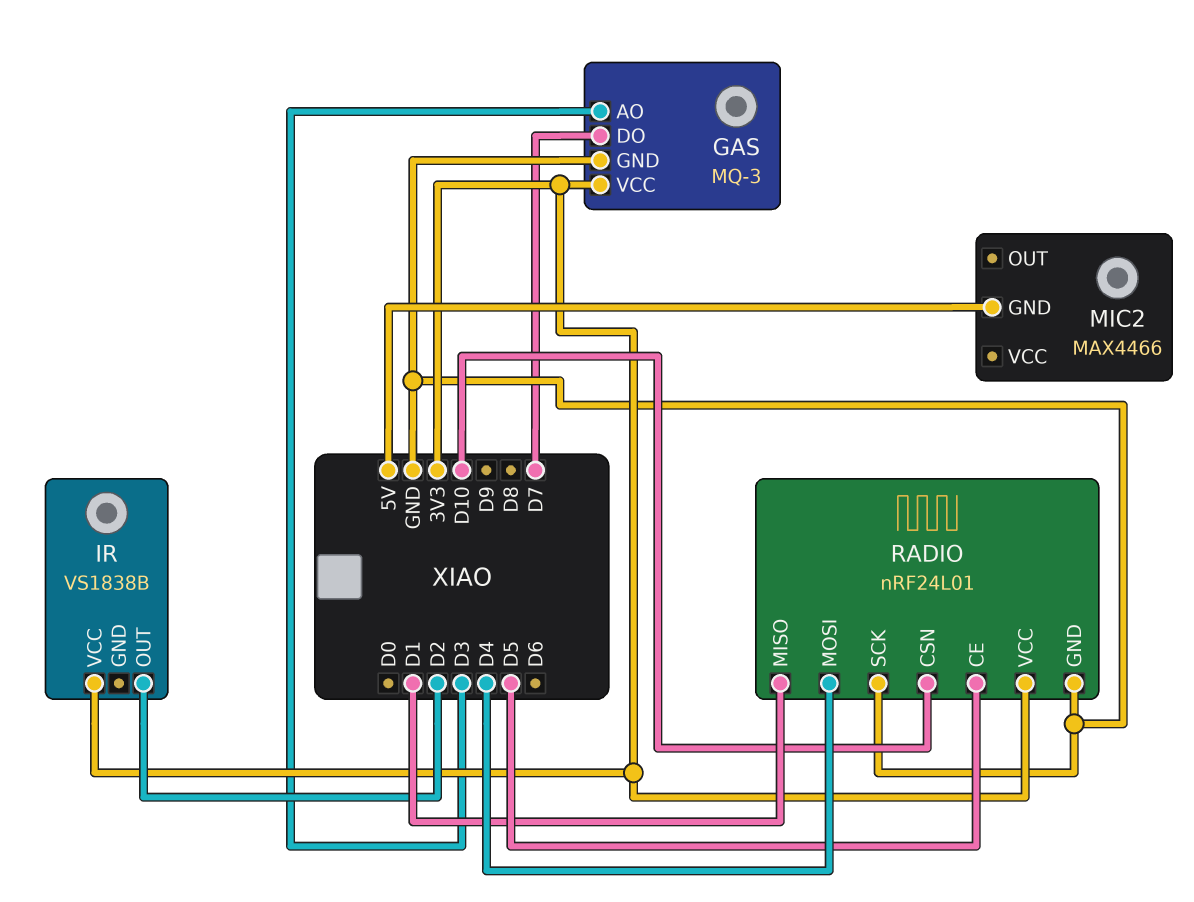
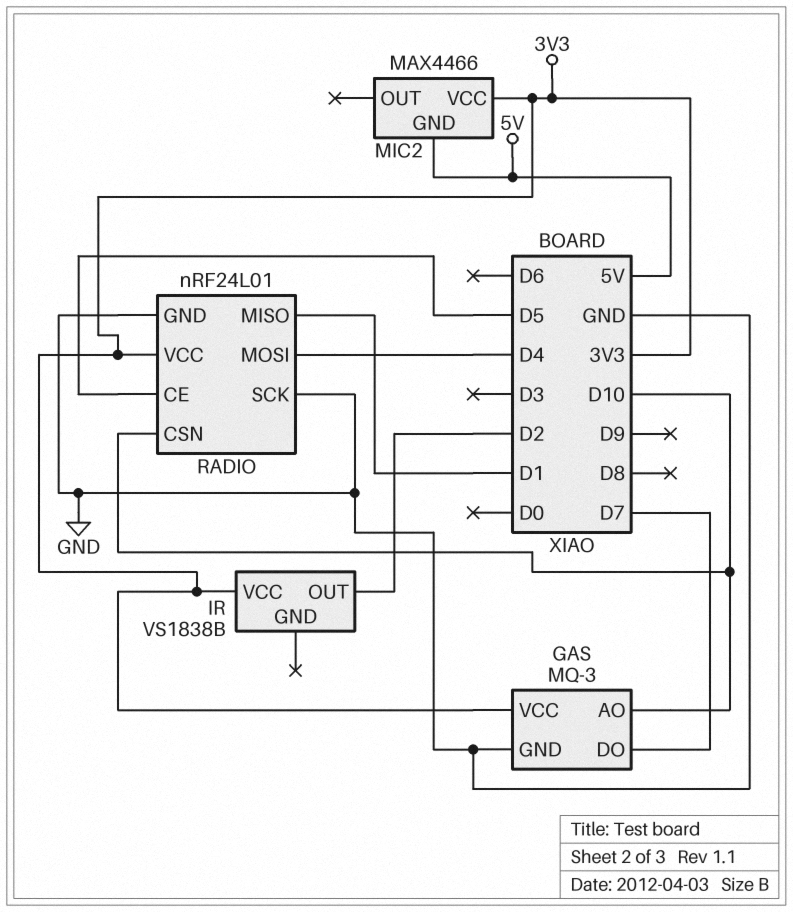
GAS pin AO: D3 -> D10
MIC2 pin VCC: none -> 3V3

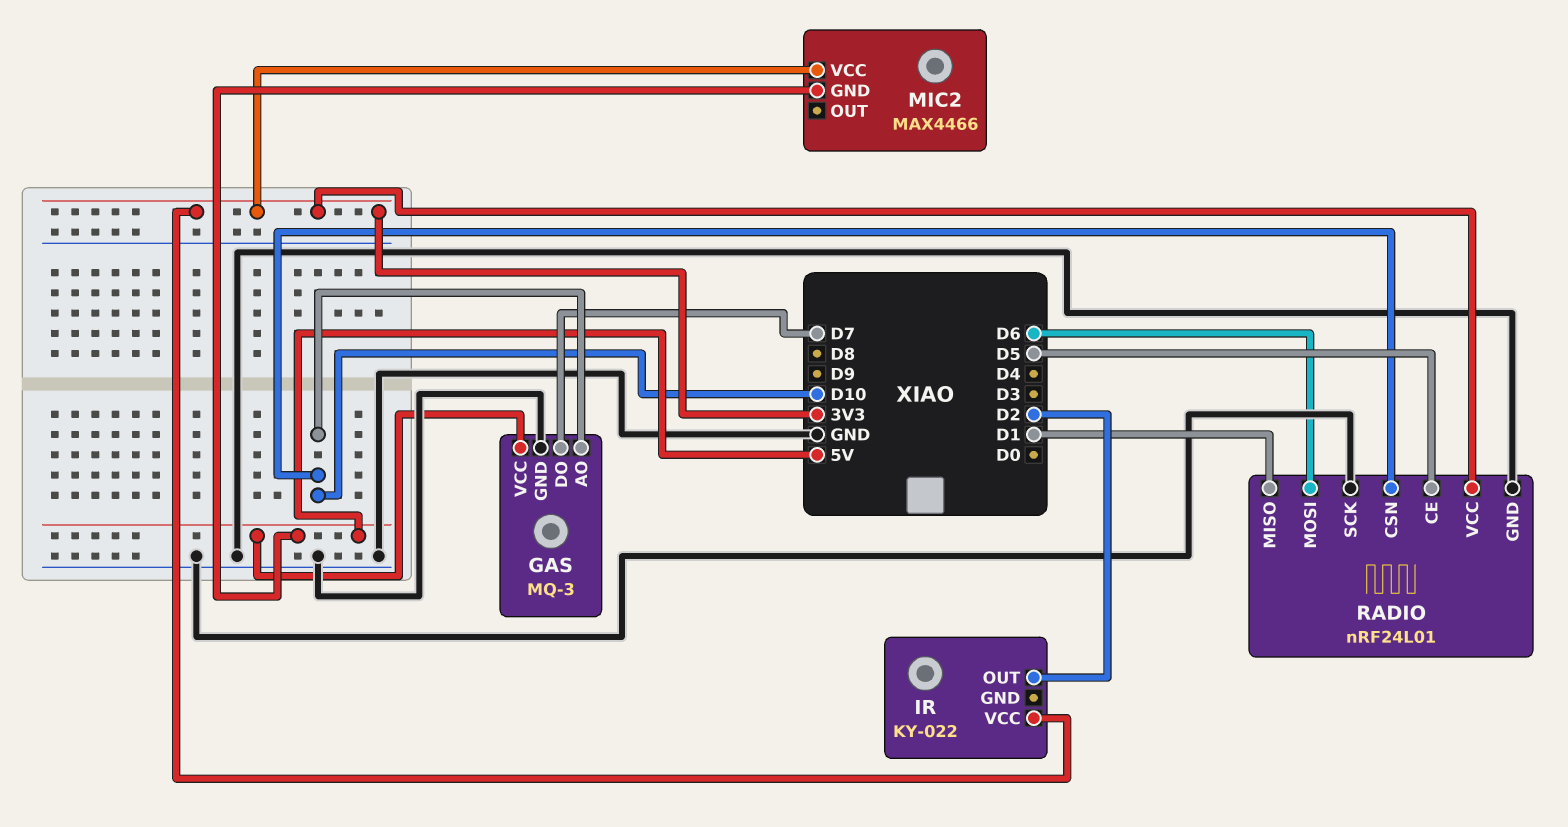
GAS pin VCC: 3V3 -> 5V
IR: VS1838B -> KY-022
RADIO pin MOSI: D4 -> D6

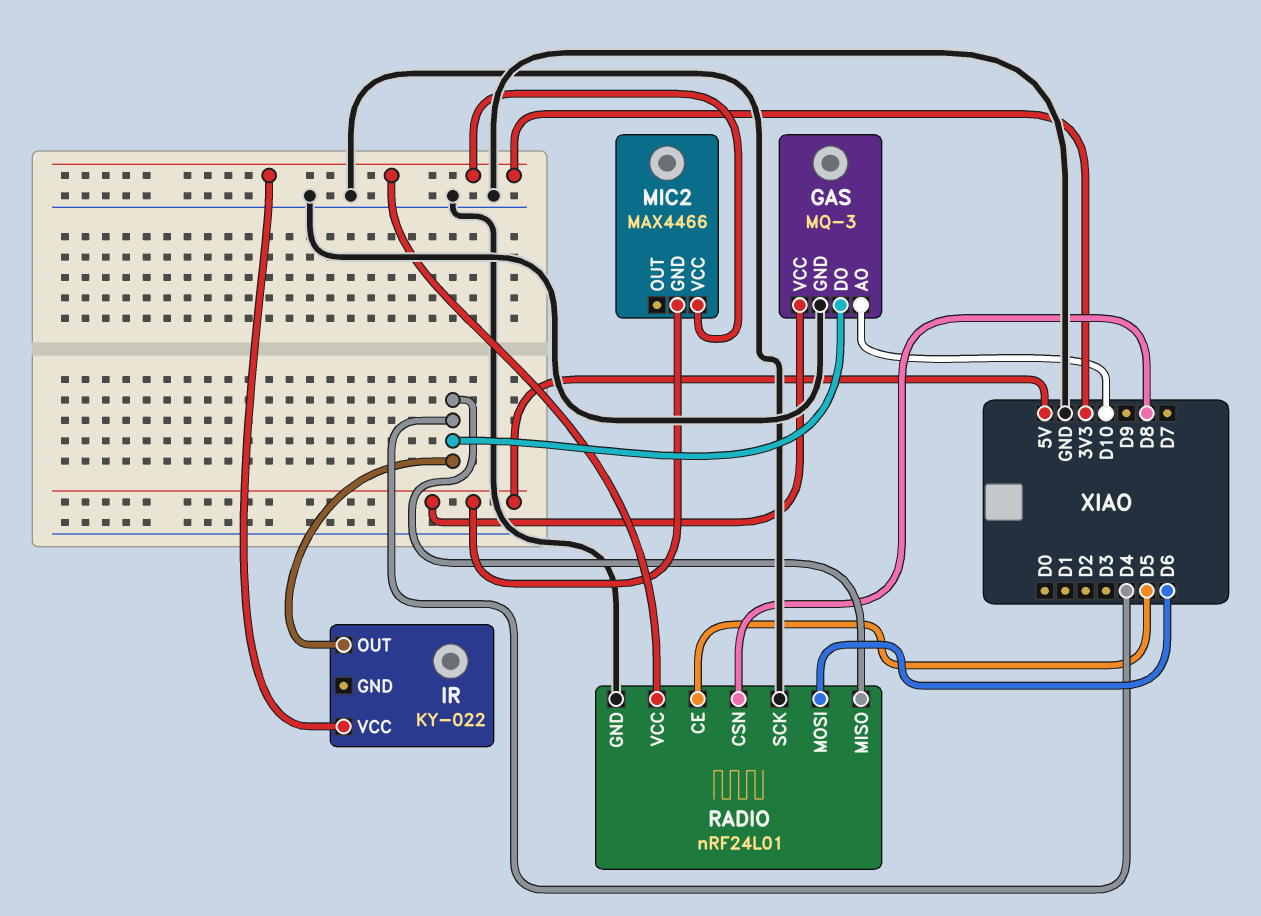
GAS pin DO: D7 -> D4
IR pin OUT: D2 -> D4
RADIO pin CSN: D10 -> D8
RADIO pin MISO: D1 -> D4

